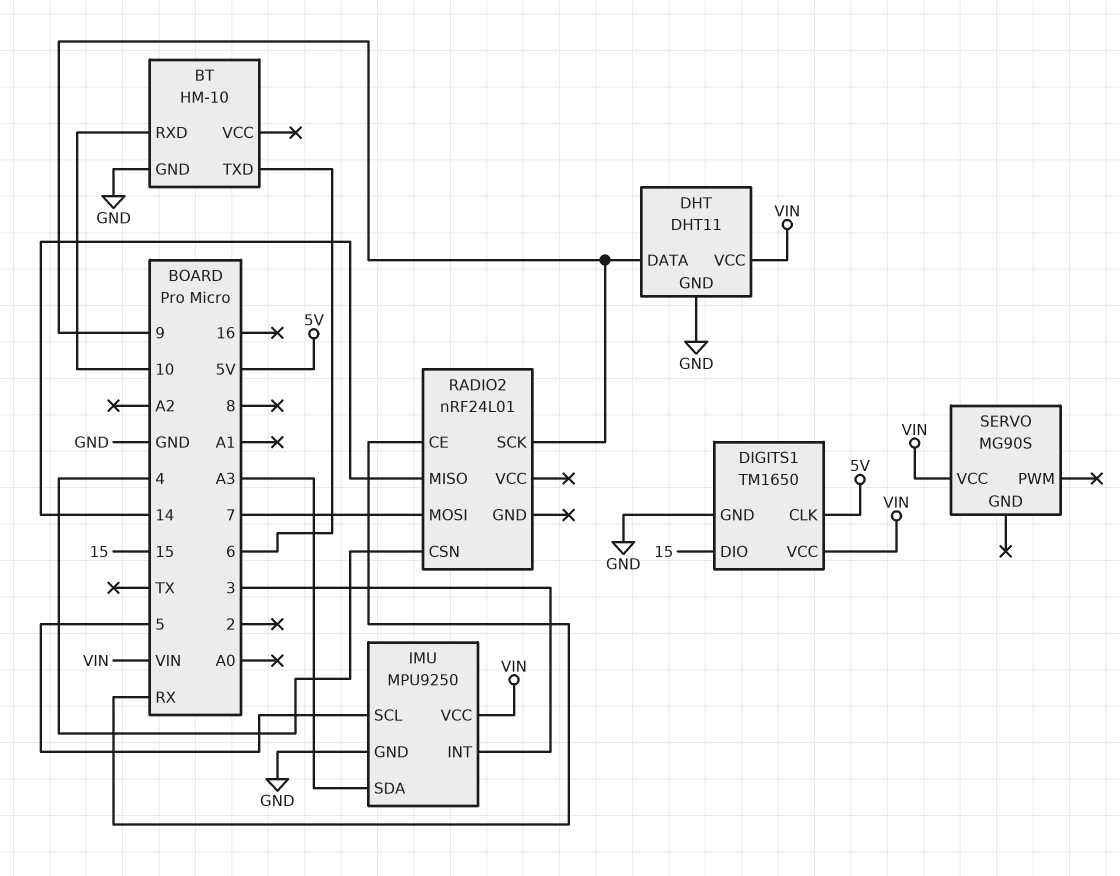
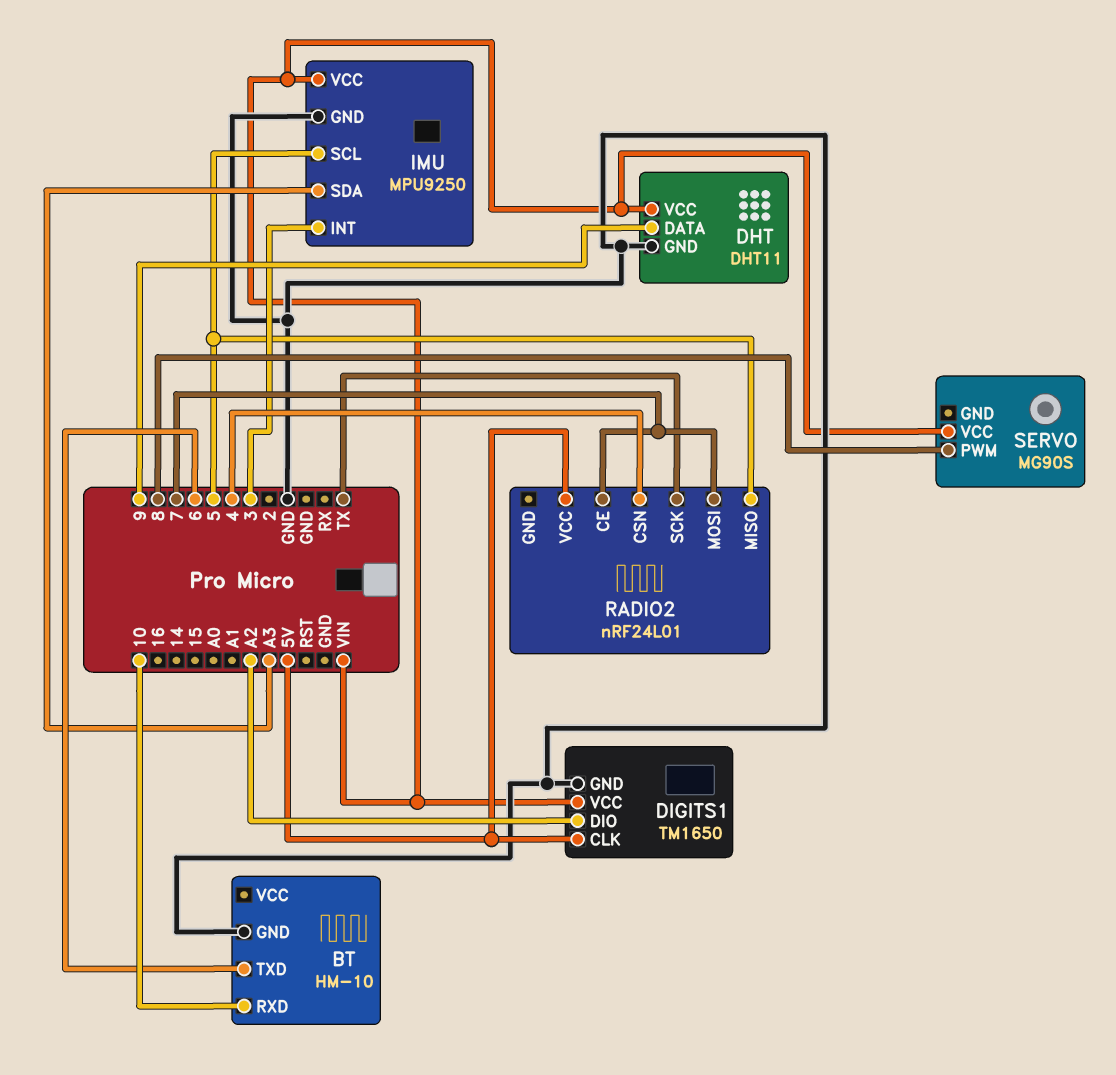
DIGITS1 pin DIO: 15 -> A2
RADIO2 pin CE: RX -> 7
RADIO2 pin MISO: 14 -> 5
RADIO2 pin SCK: 9 -> TX
RADIO2 pin VCC: none -> 5V
SERVO pin PWM: none -> 8

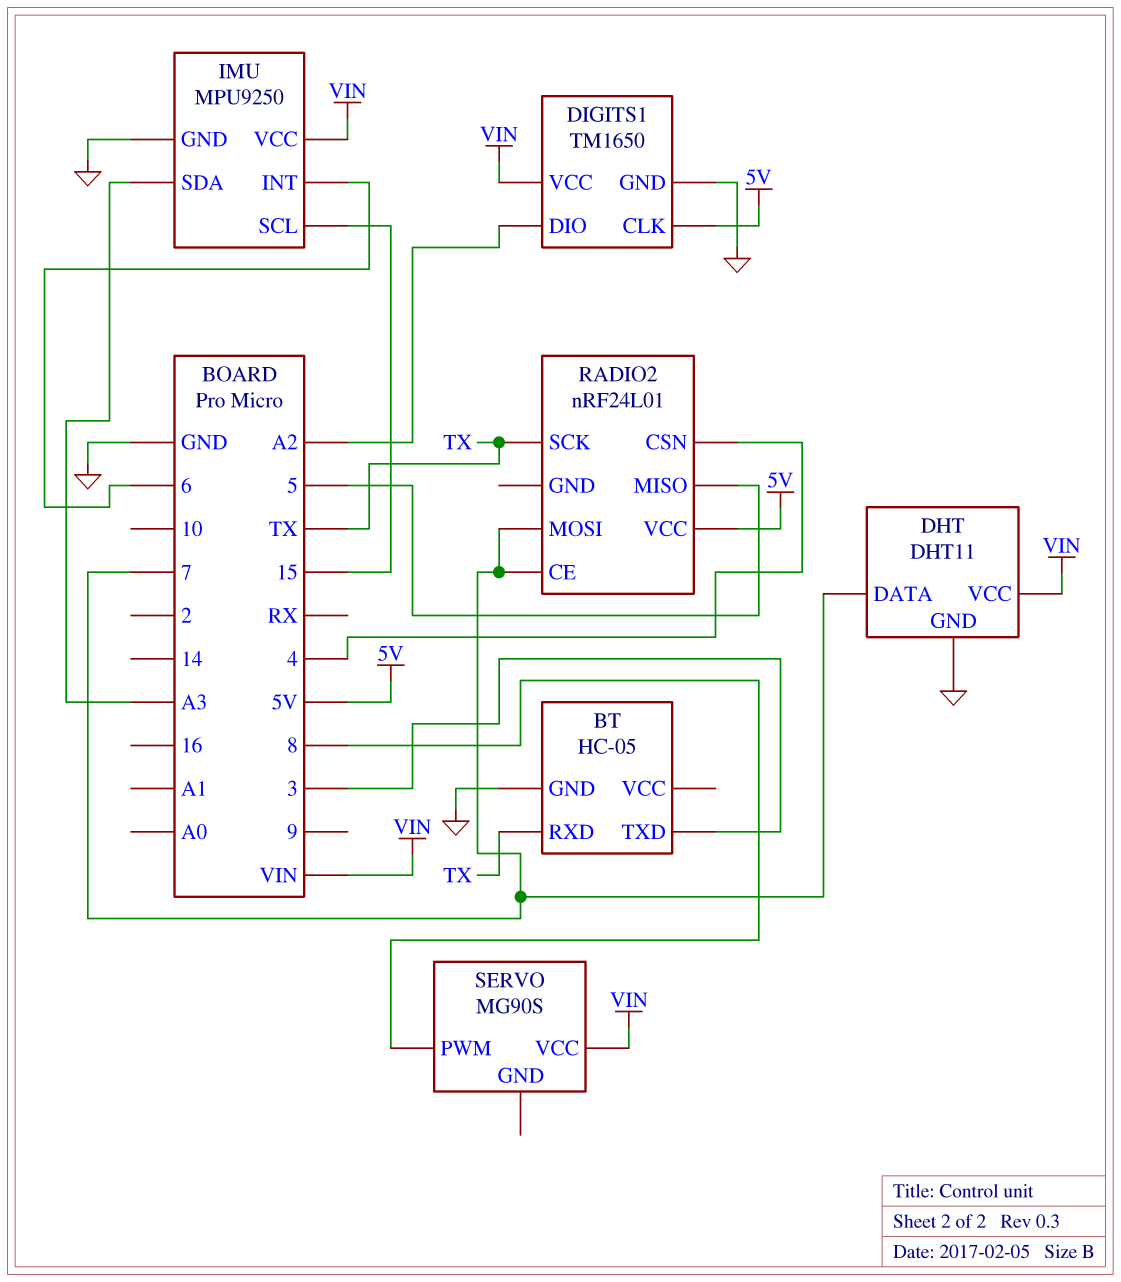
BT: HM-10 -> HC-05
BT pin RXD: 10 -> TX
BT pin TXD: 6 -> 3
DHT pin DATA: 9 -> 7
IMU pin INT: 3 -> 6
IMU pin SCL: 5 -> 15

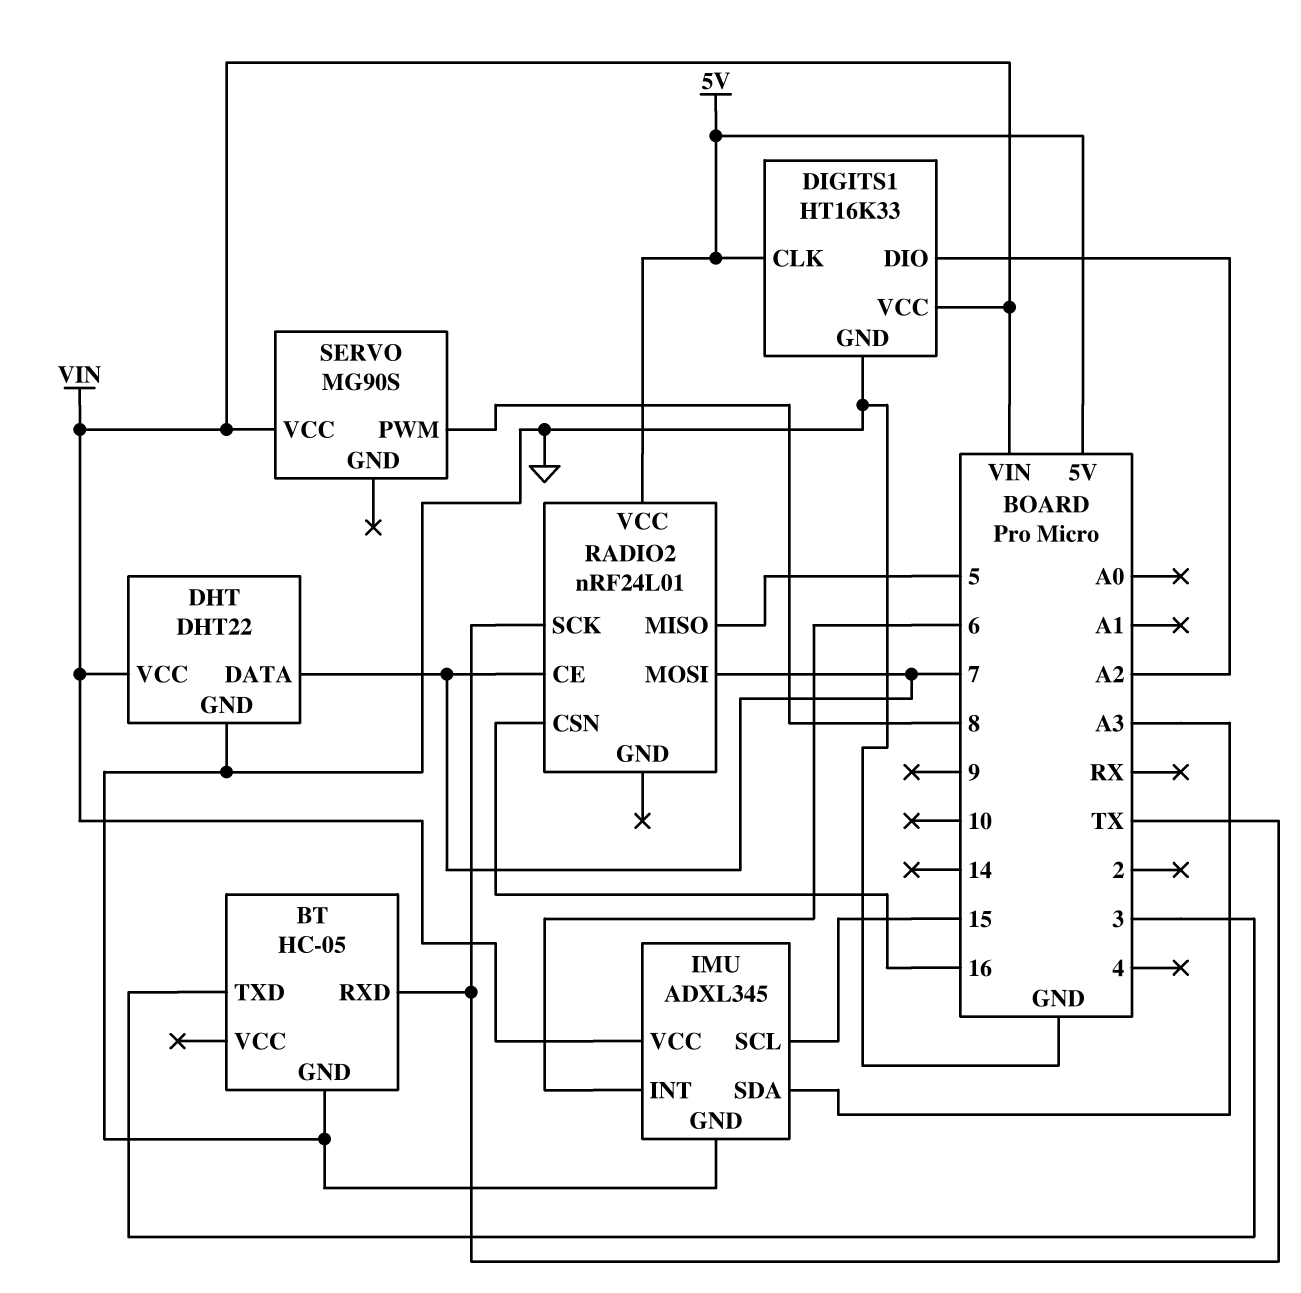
DHT: DHT11 -> DHT22
DIGITS1: TM1650 -> HT16K33
IMU: MPU9250 -> ADXL345
RADIO2 pin CSN: 4 -> 16

